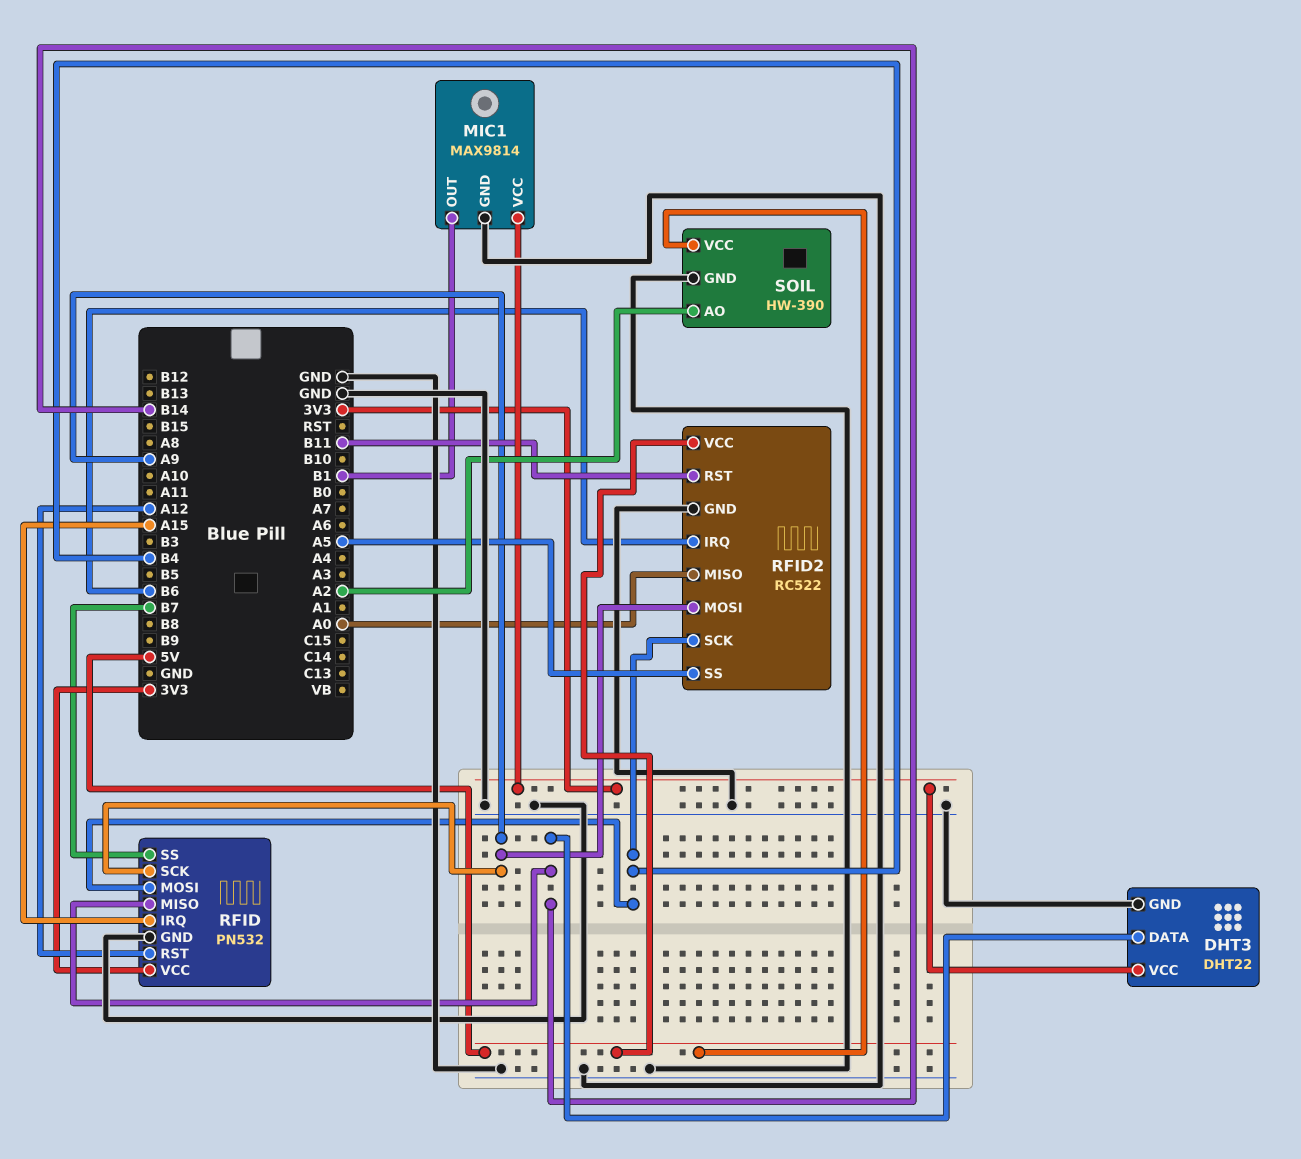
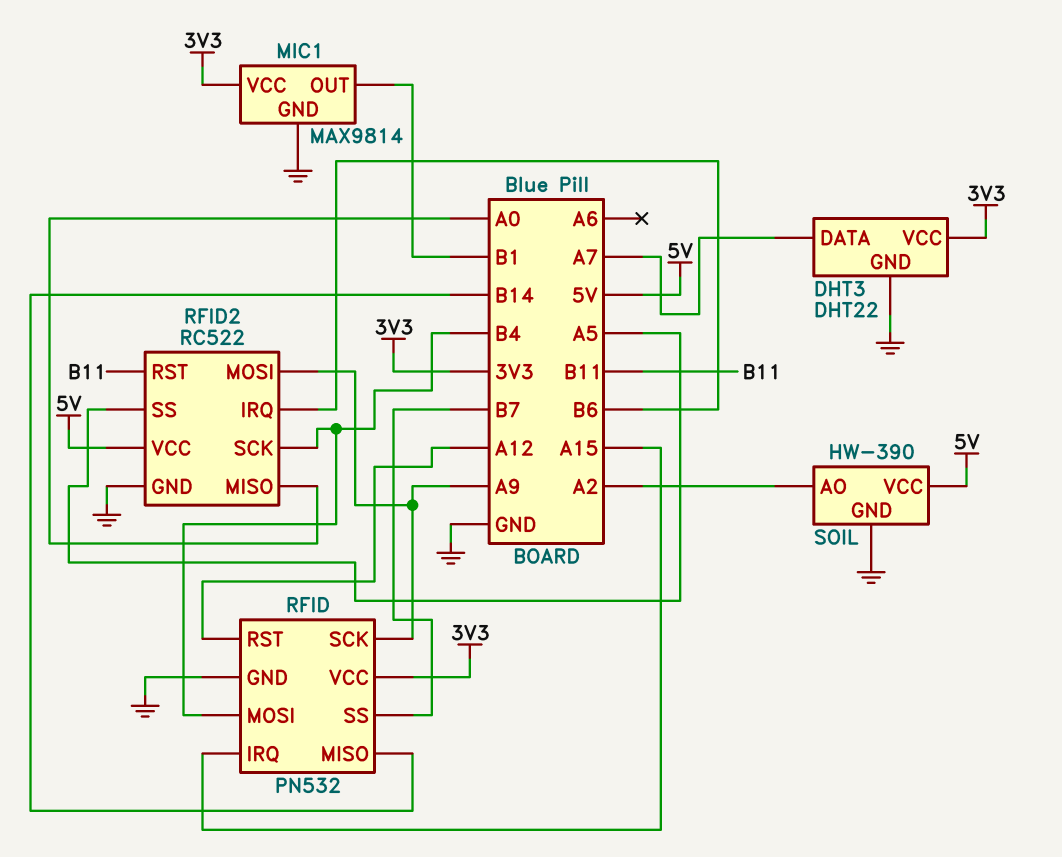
DHT3 pin DATA: B14 -> A7

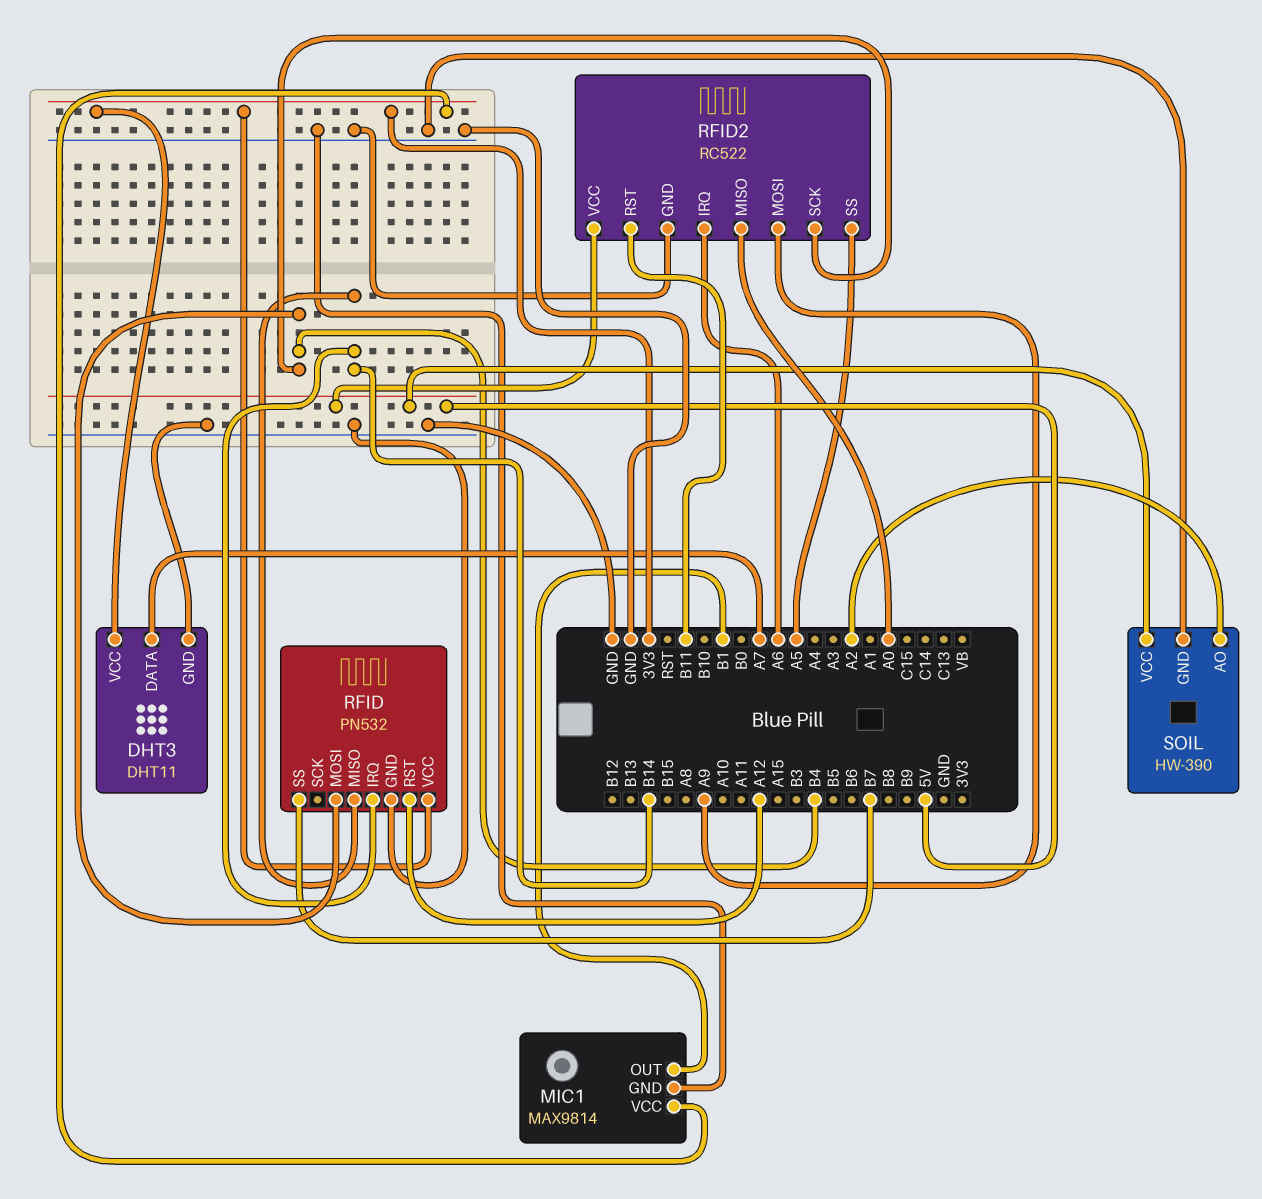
DHT3: DHT22 -> DHT11
RFID pin IRQ: A15 -> B14
RFID pin SCK: A9 -> none
RFID2 pin IRQ: B6 -> A6

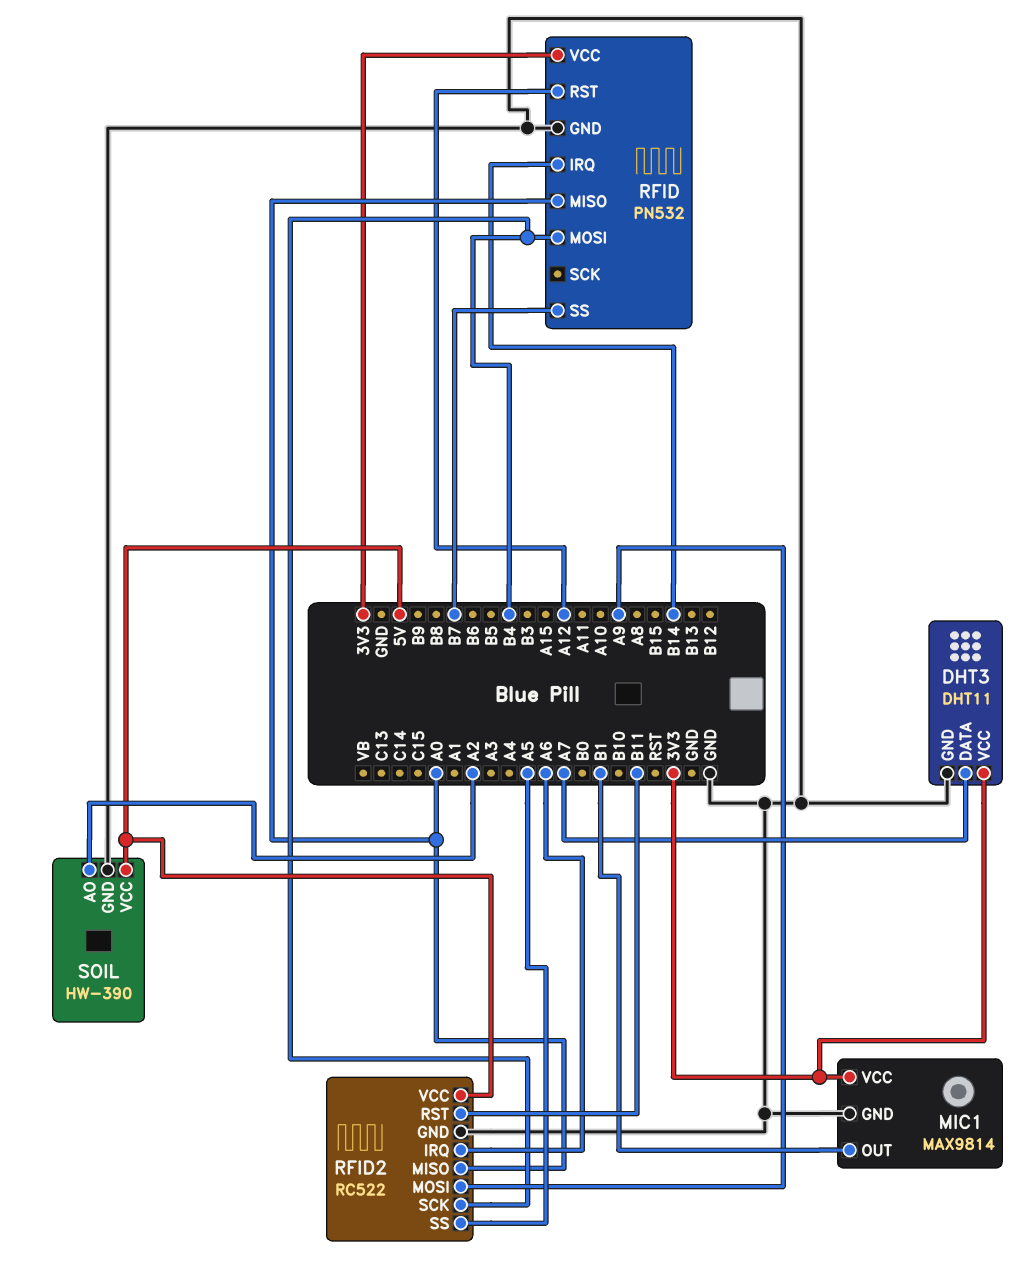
RFID pin MISO: B14 -> A0

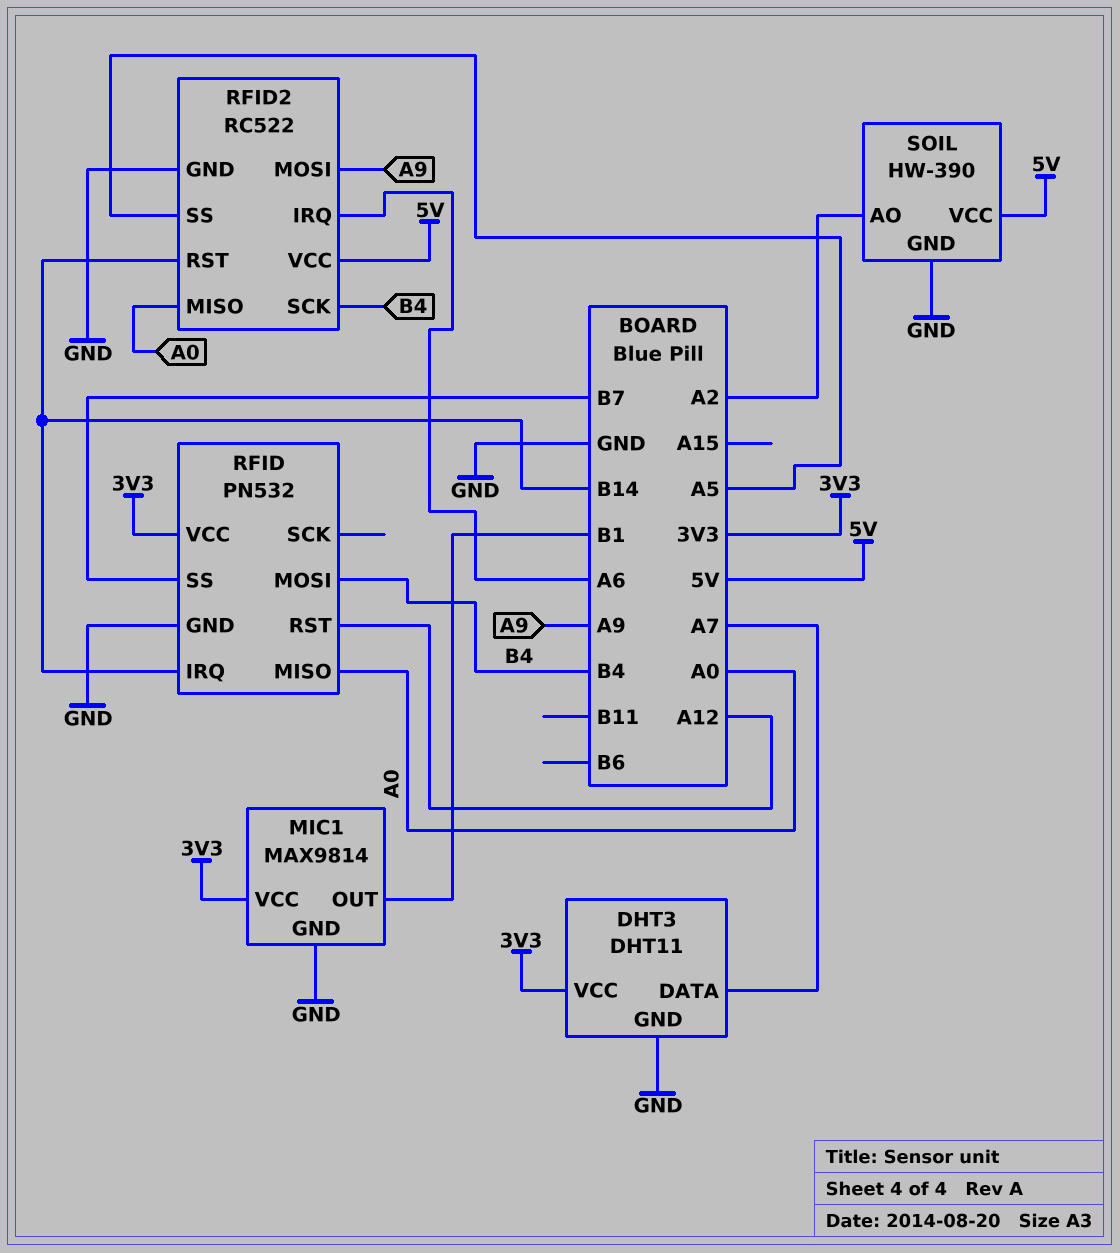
RFID2 pin RST: B11 -> B14

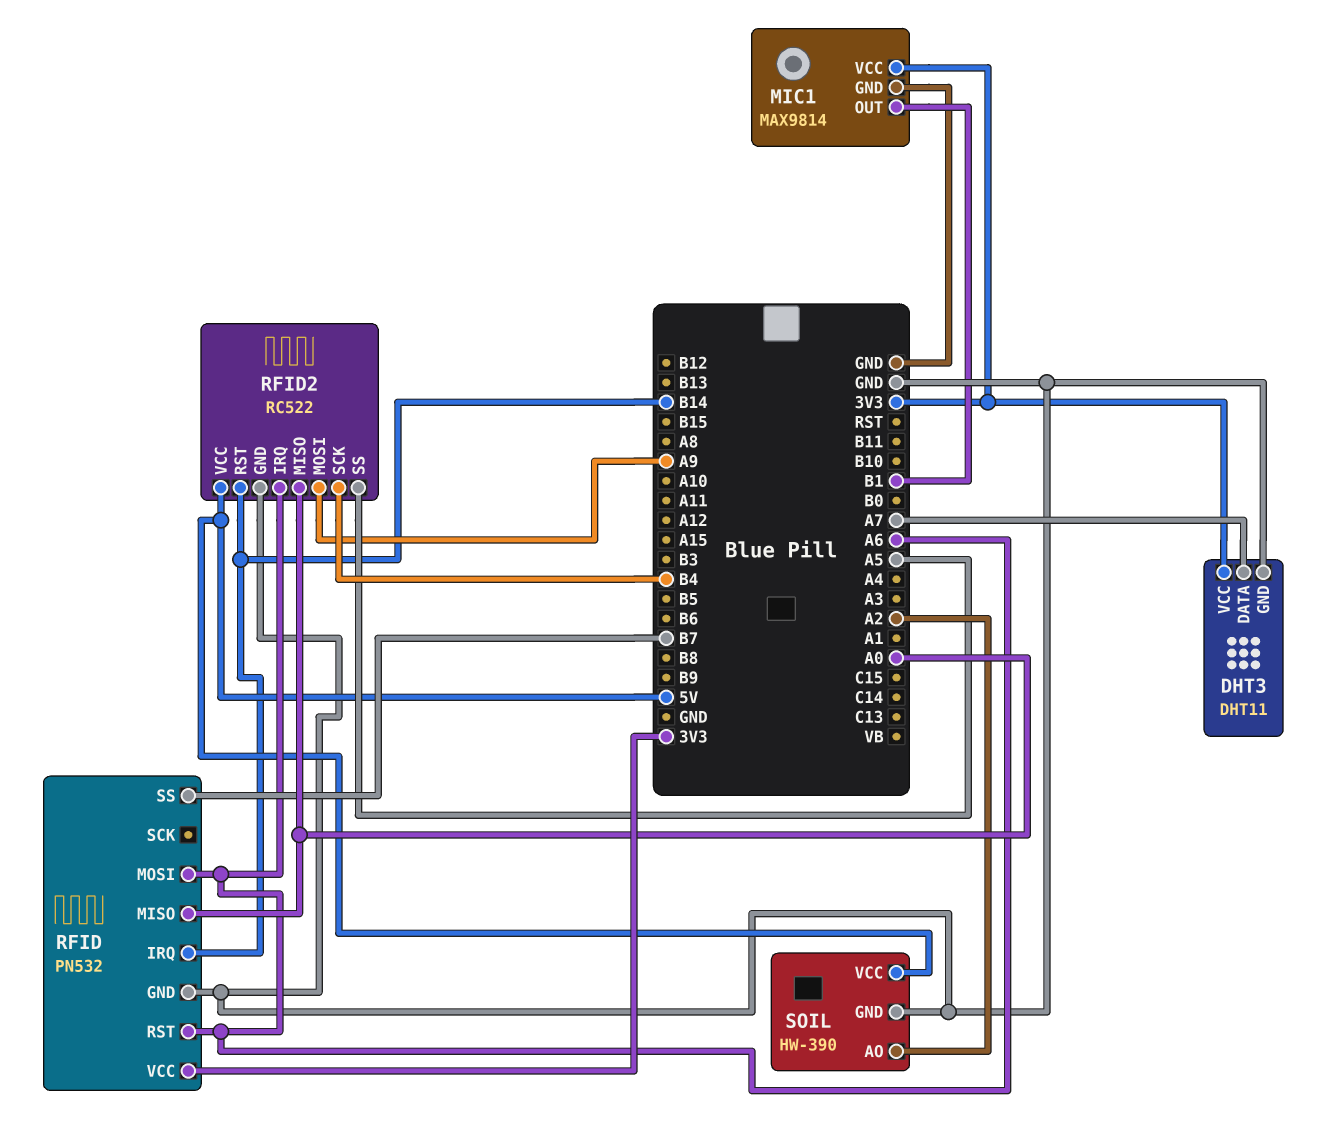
RFID pin MOSI: B4 -> A6
RFID pin RST: A12 -> A6

